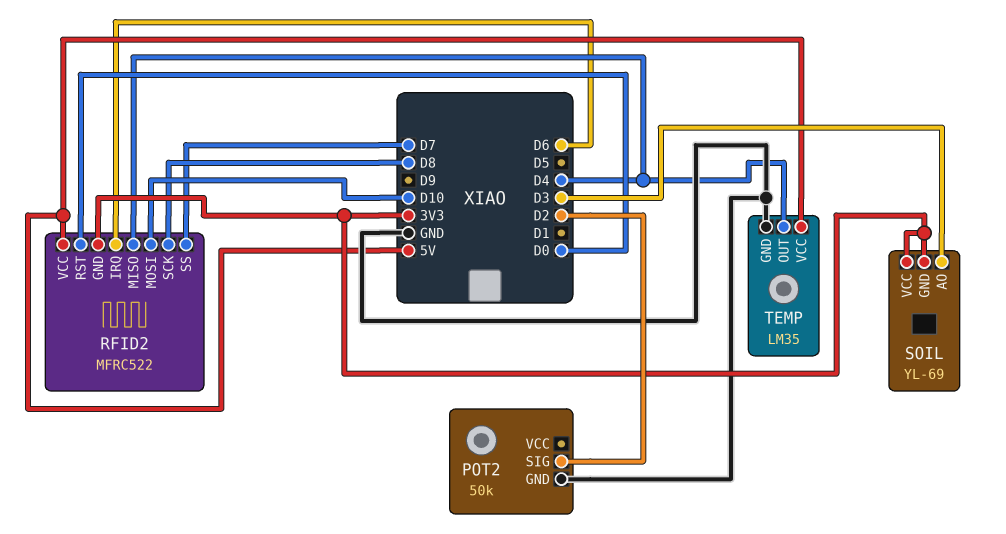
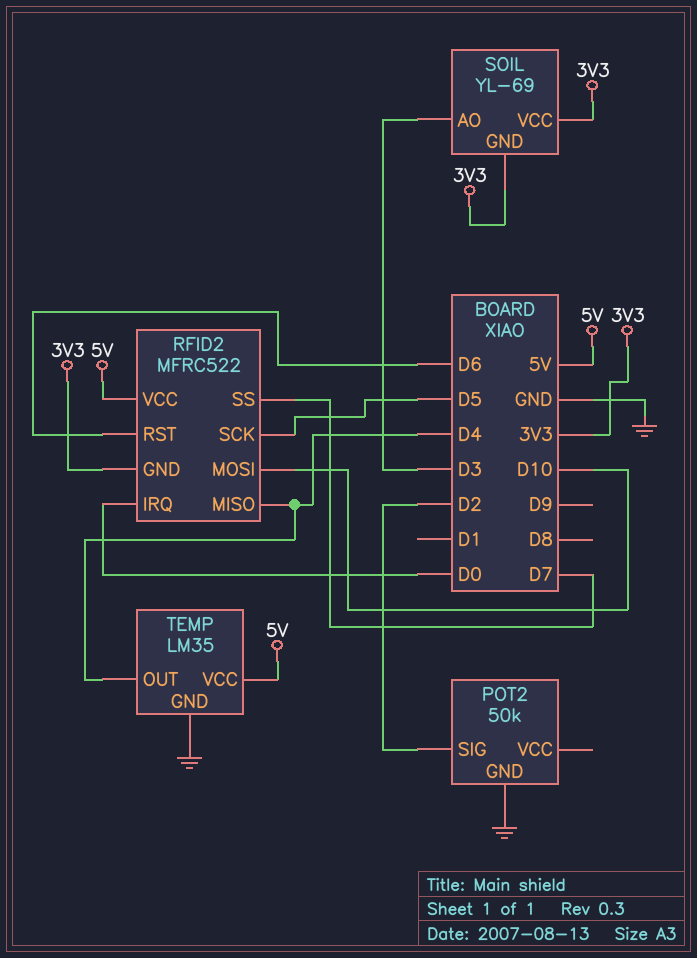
RFID2 pin IRQ: D6 -> D0
RFID2 pin RST: D0 -> D6
RFID2 pin SCK: D8 -> D5

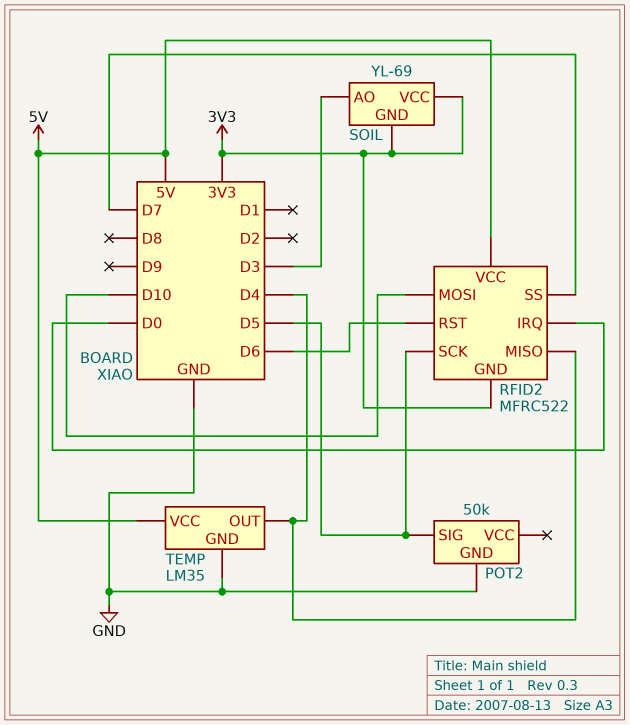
POT2 pin SIG: D2 -> D5

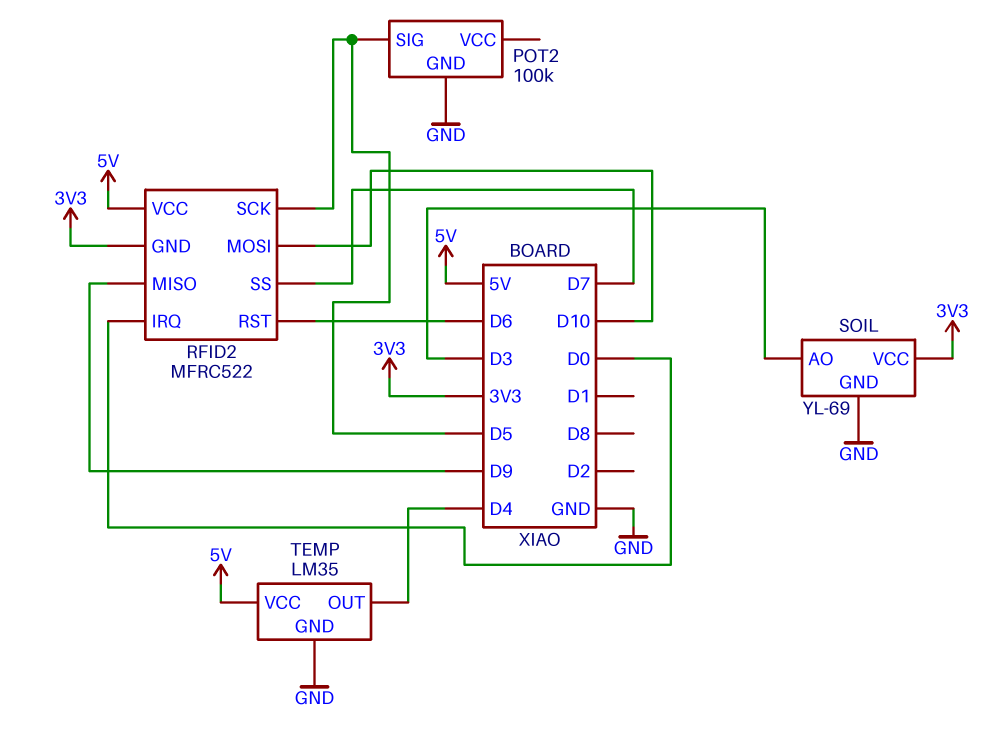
POT2: 50k -> 100k
RFID2 pin MISO: D4 -> D9
SOIL pin GND: 3V3 -> GND

